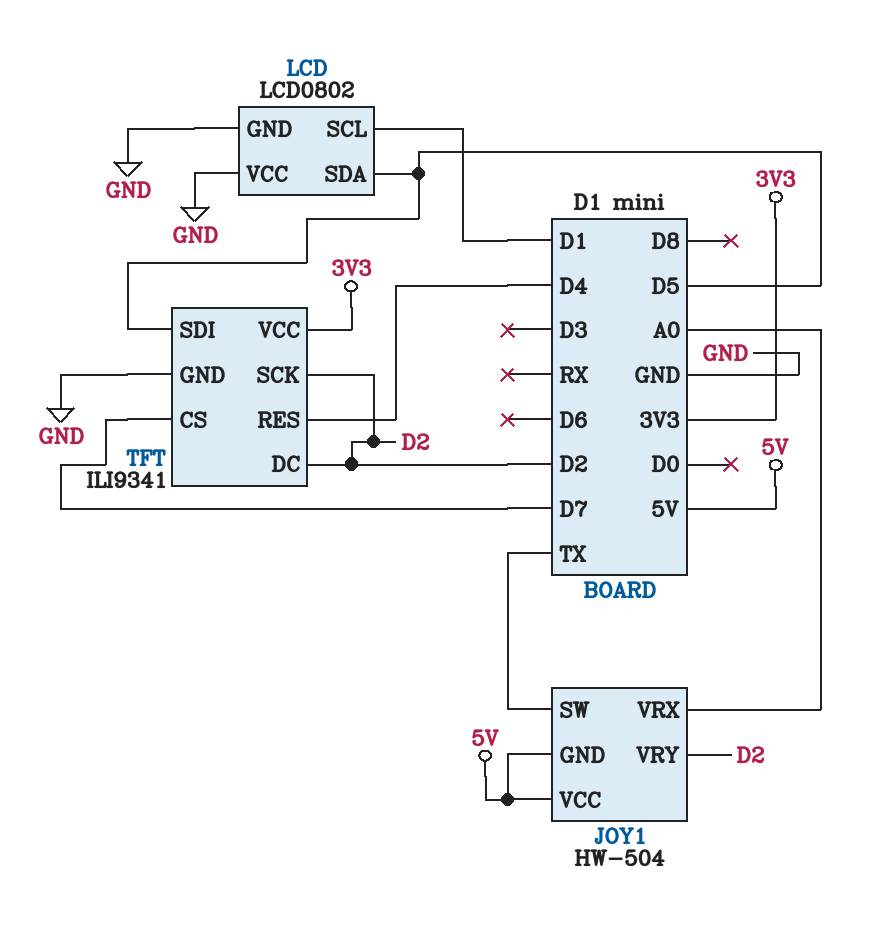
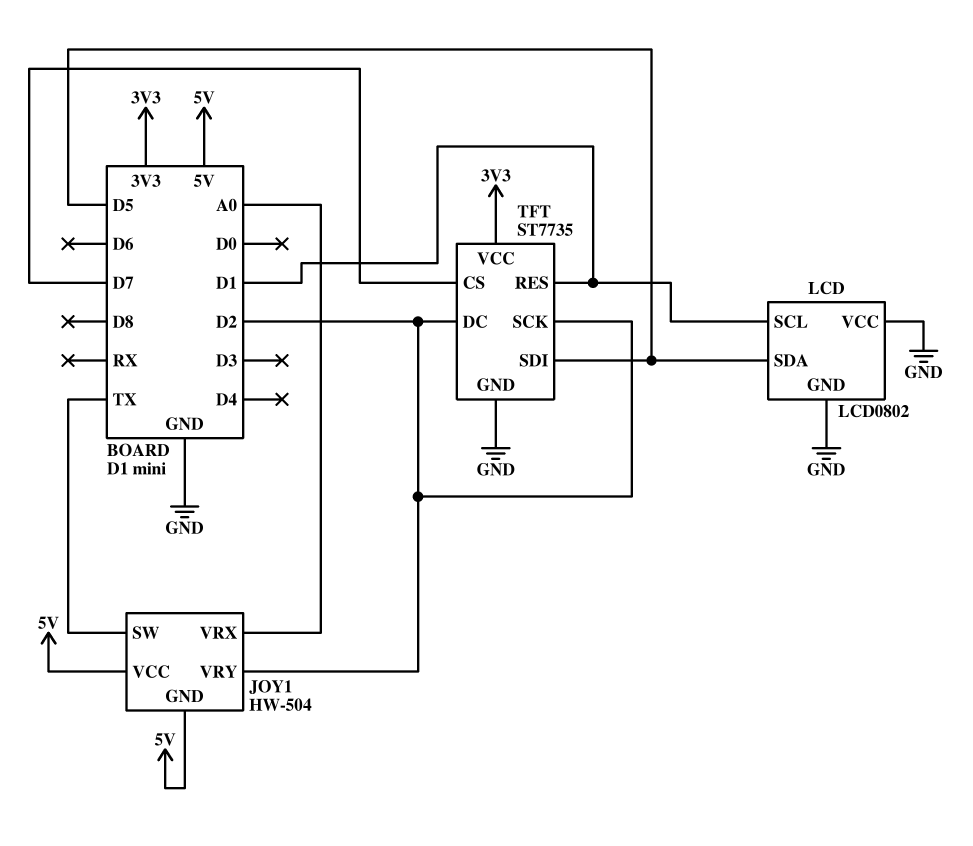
TFT: ILI9341 -> ST7735
TFT pin RES: D4 -> D1

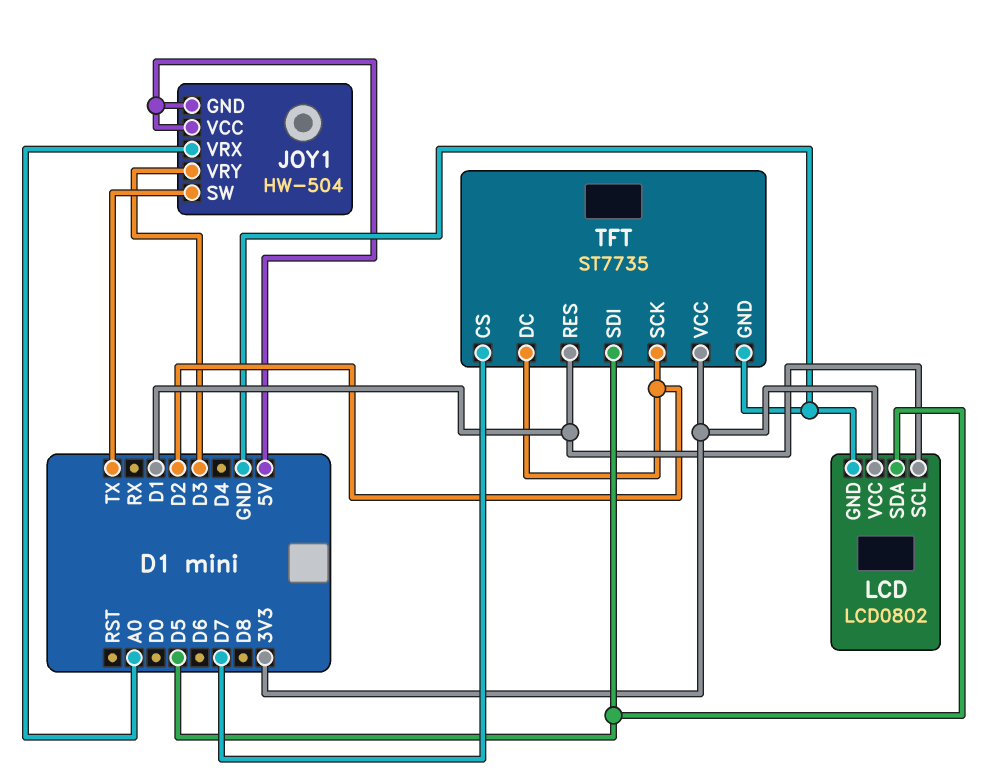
JOY1 pin VRY: D2 -> D3
LCD pin VCC: GND -> 3V3

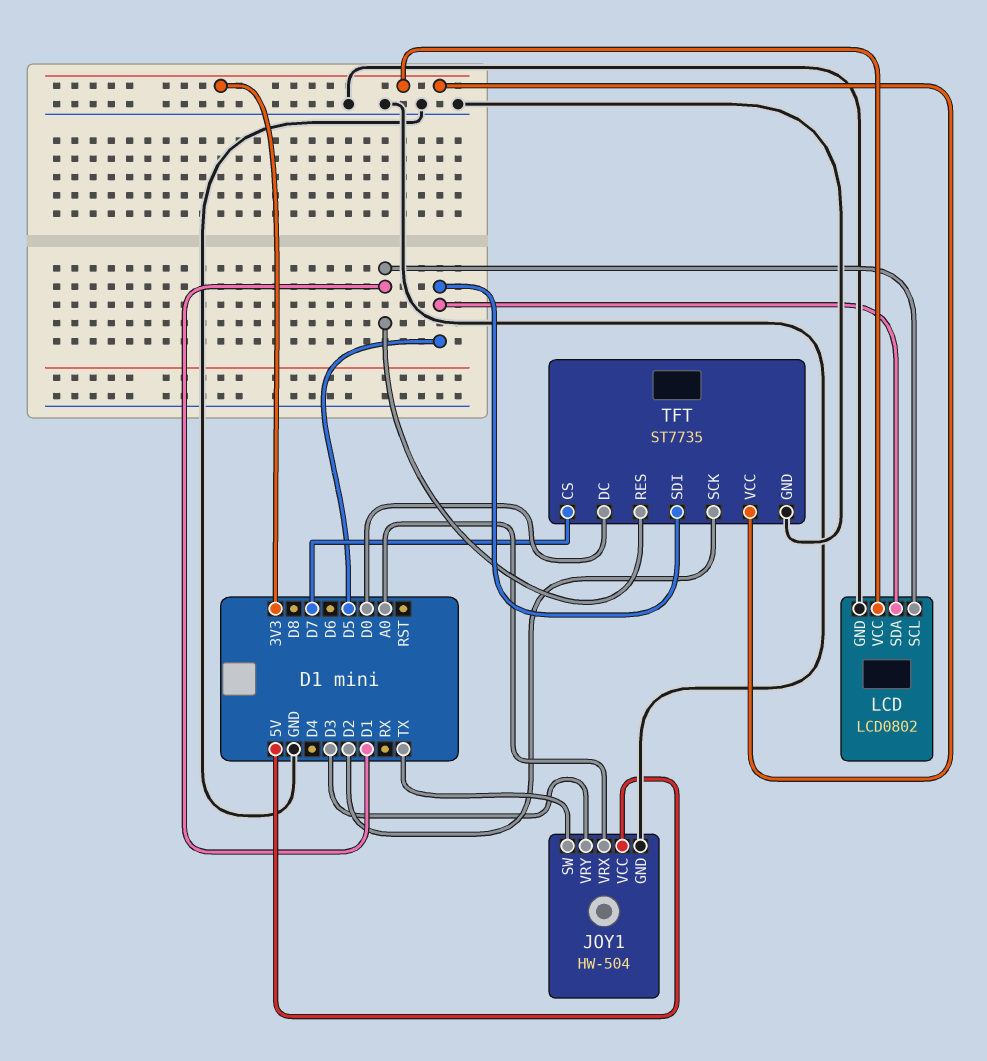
JOY1 pin GND: 5V -> GND
TFT pin DC: D2 -> D0

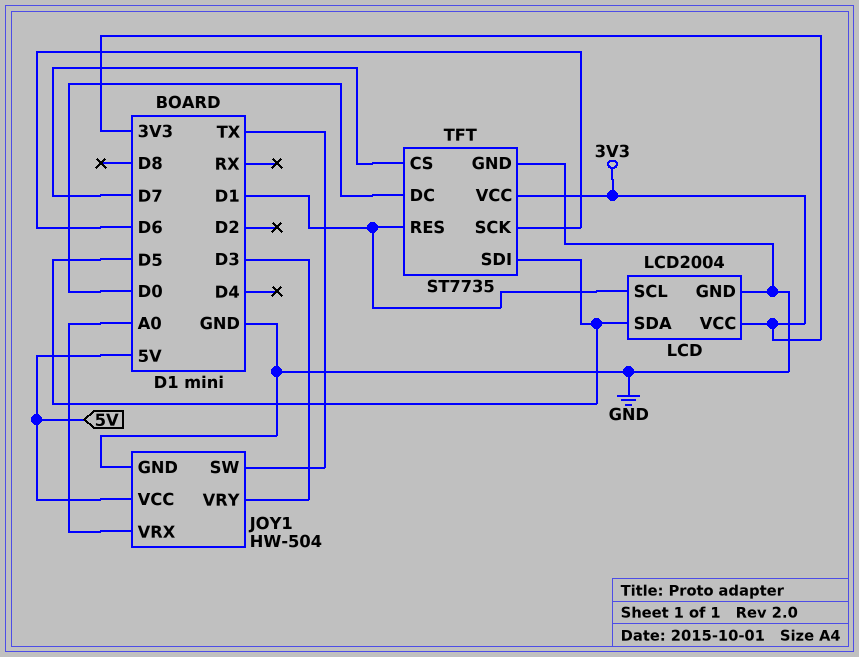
LCD: LCD0802 -> LCD2004
TFT pin SCK: D2 -> D6

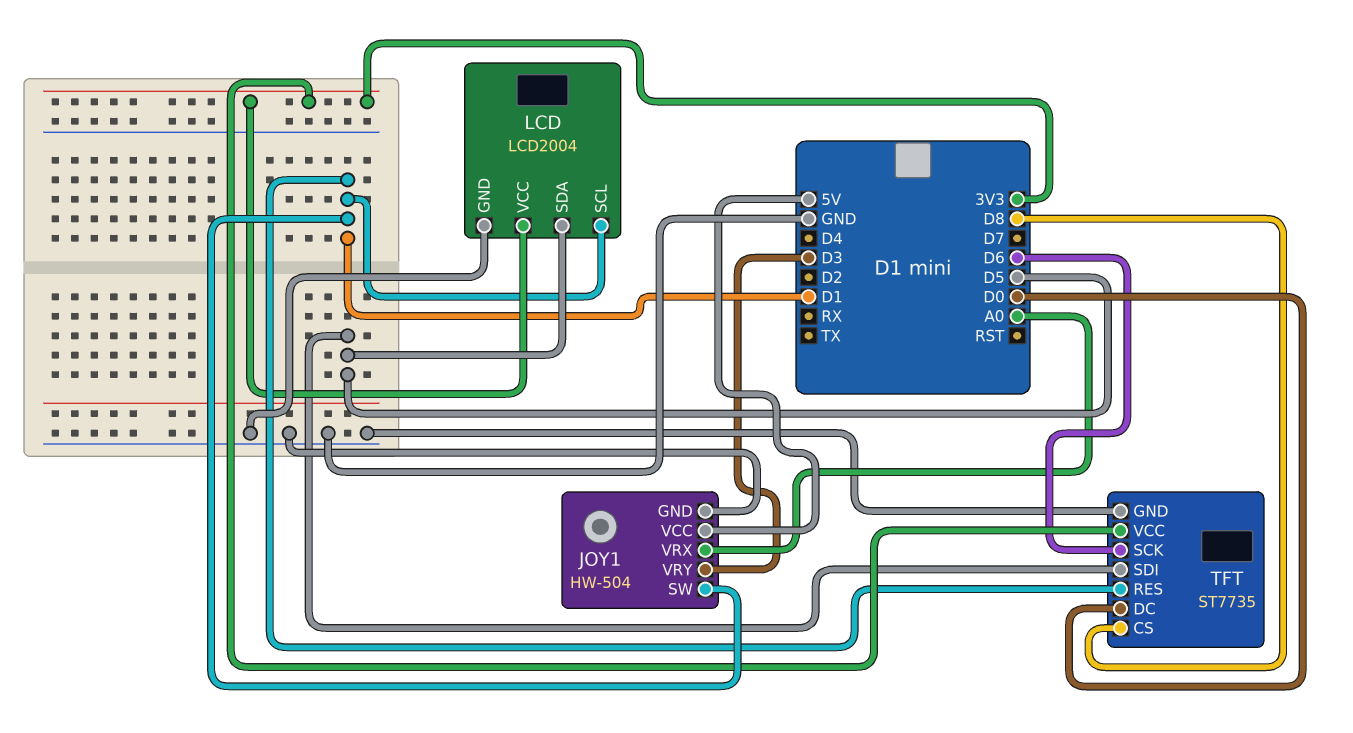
JOY1 pin SW: TX -> D1
TFT pin CS: D7 -> D8

